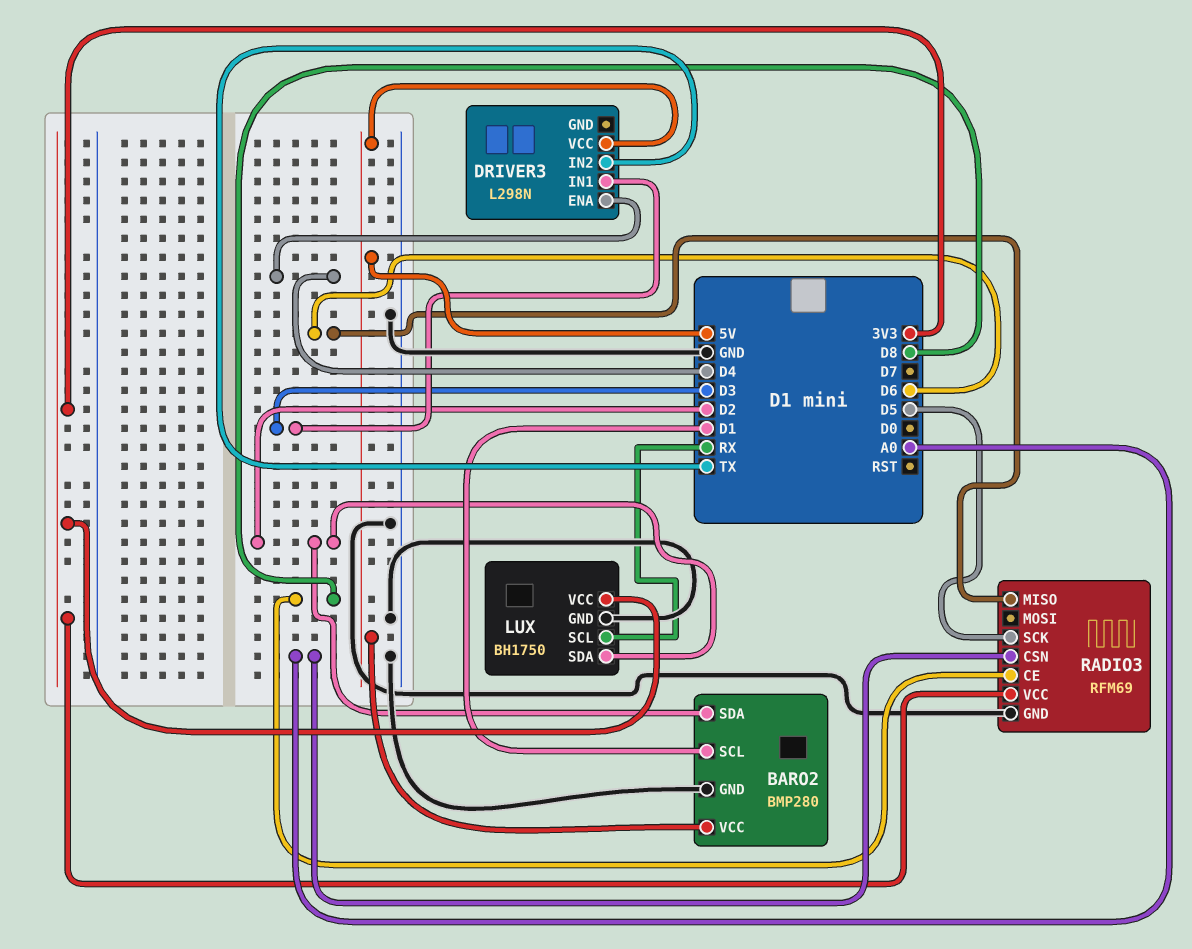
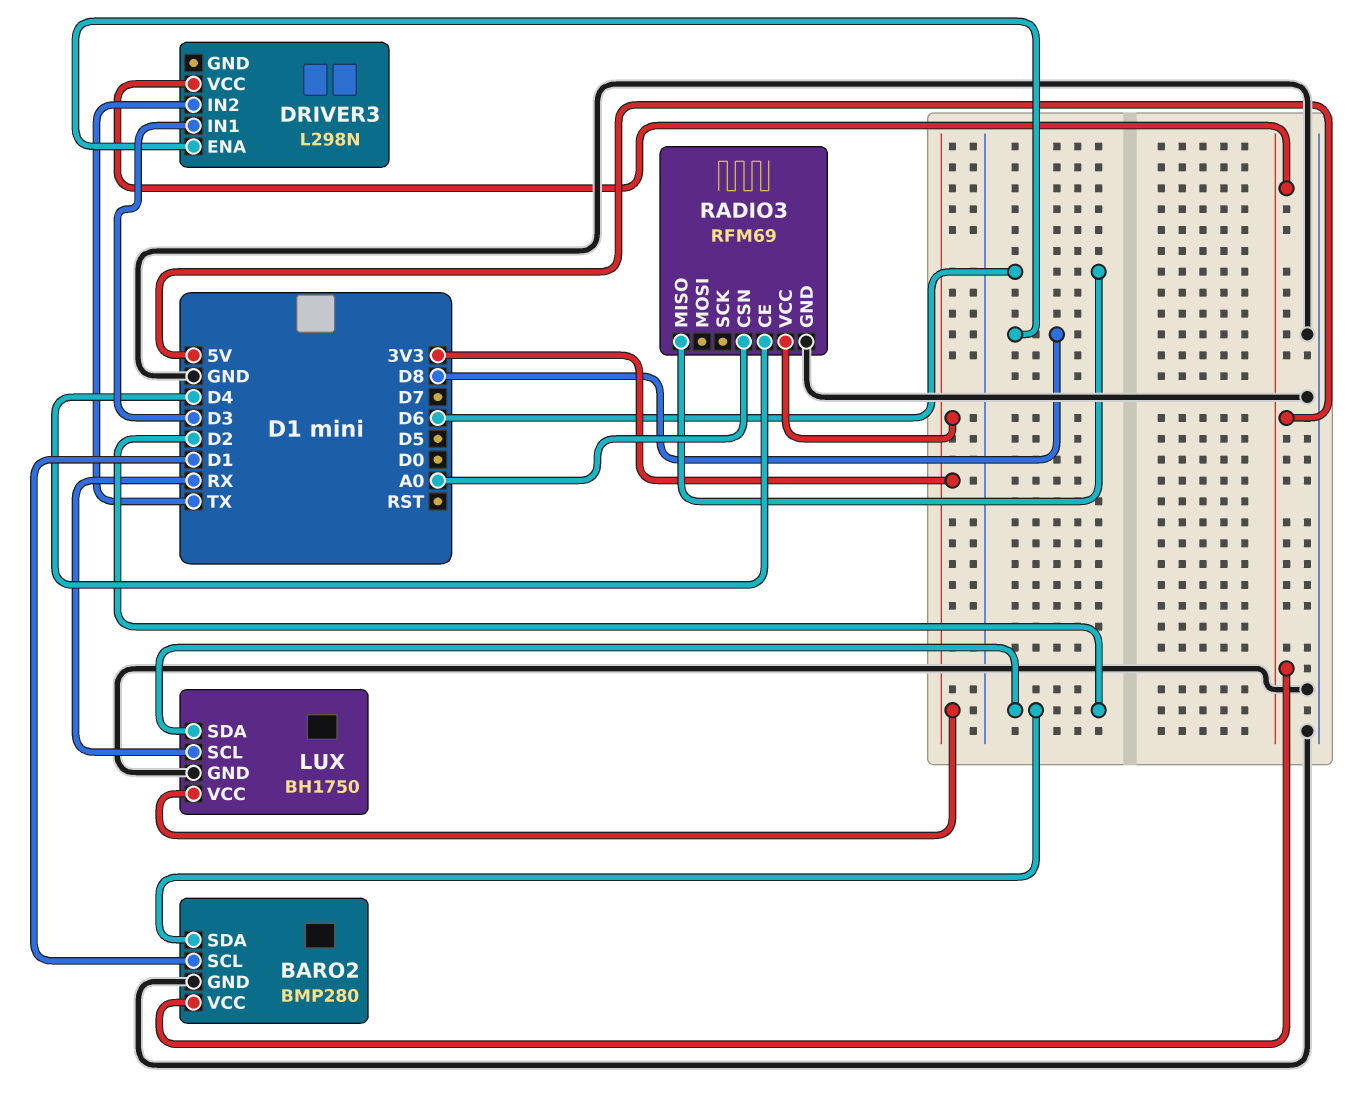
DRIVER3 pin ENA: D4 -> D8
RADIO3 pin CE: D8 -> D4
RADIO3 pin SCK: D5 -> none

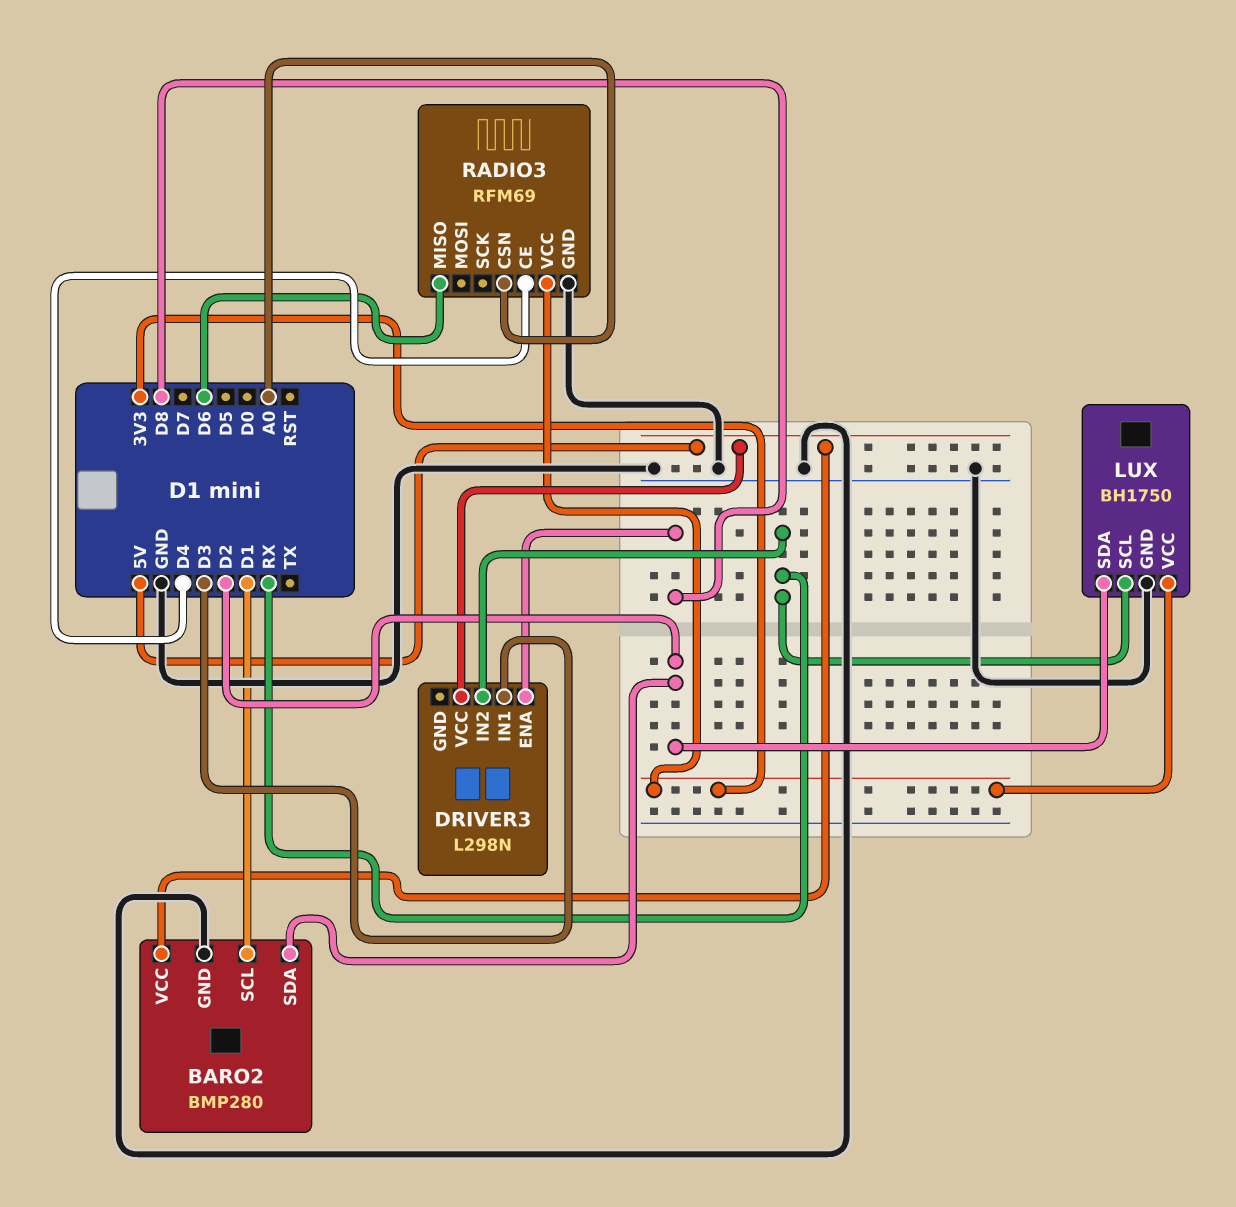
DRIVER3 pin IN2: TX -> RX

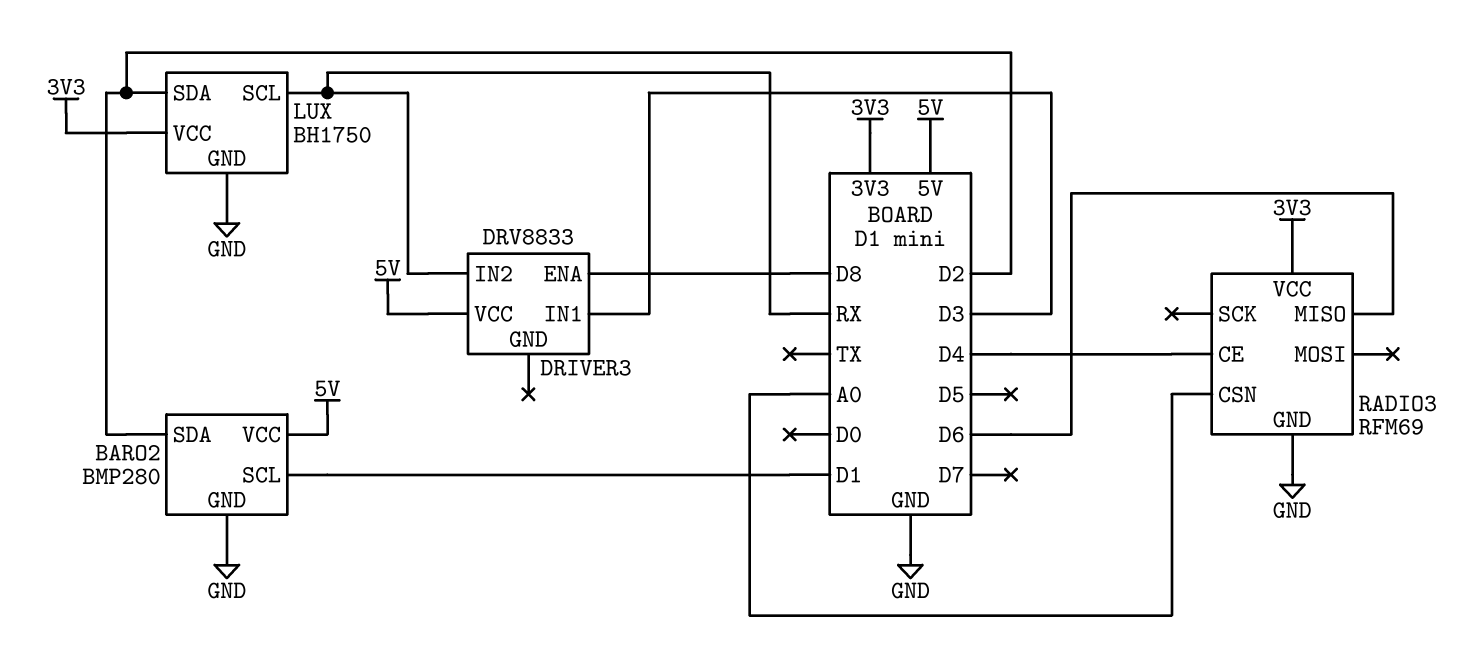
DRIVER3: L298N -> DRV8833

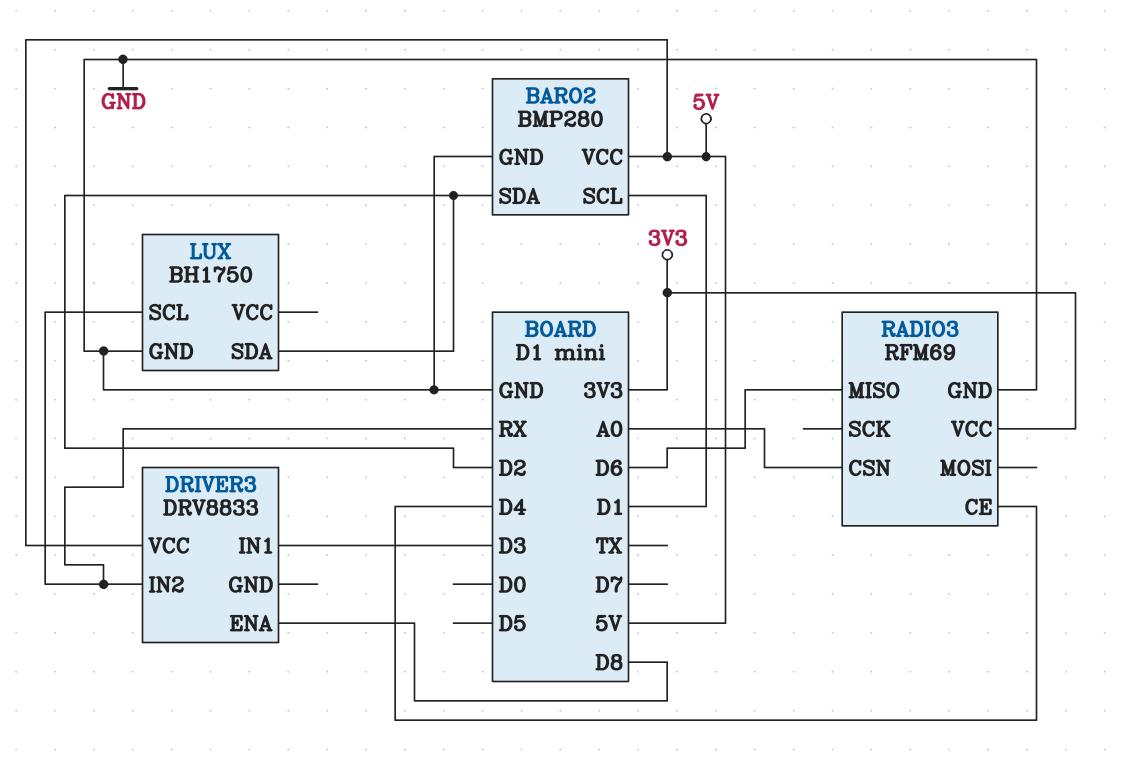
LUX pin VCC: 3V3 -> none

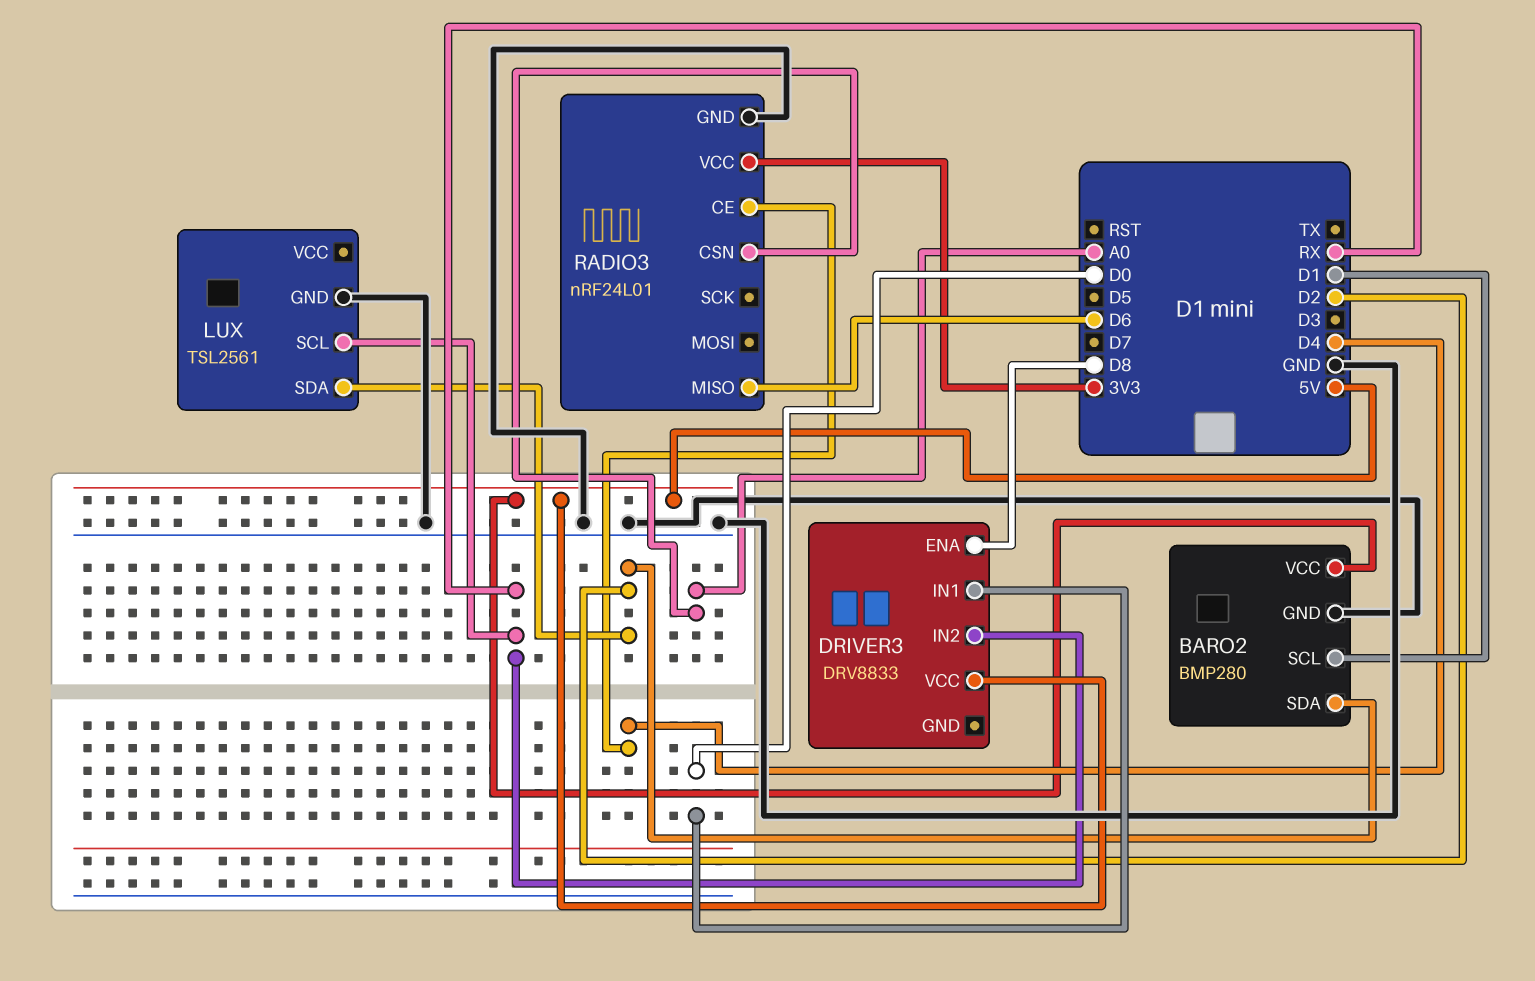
DRIVER3 pin IN1: D3 -> D0
LUX: BH1750 -> TSL2561
RADIO3: RFM69 -> nRF24L01

